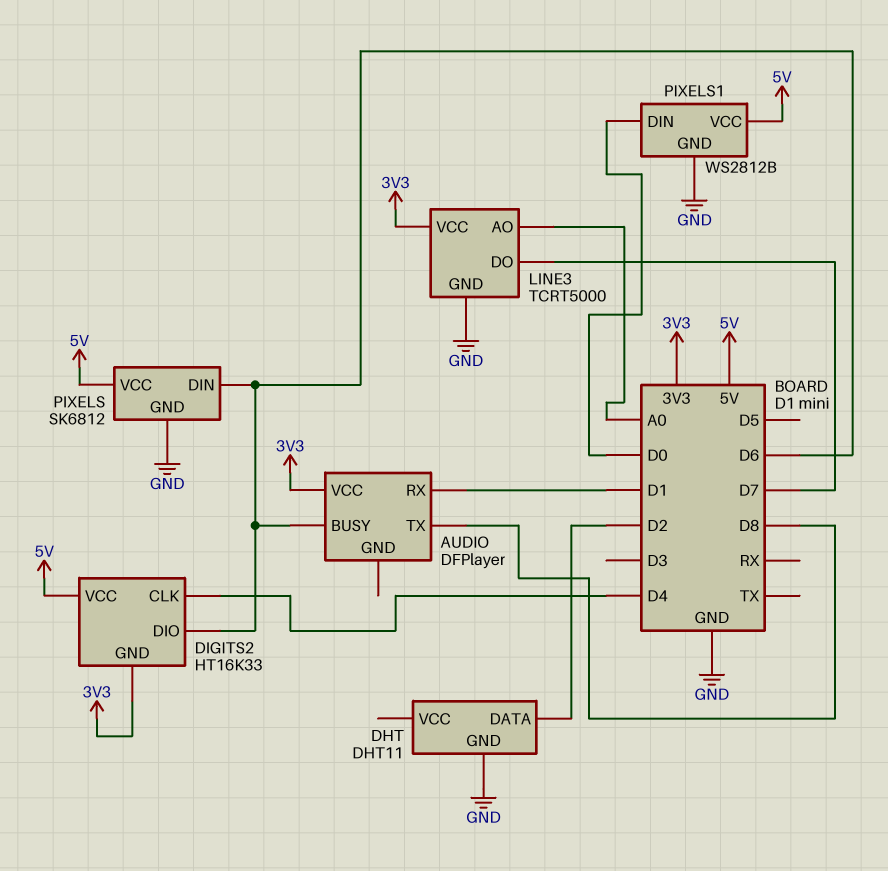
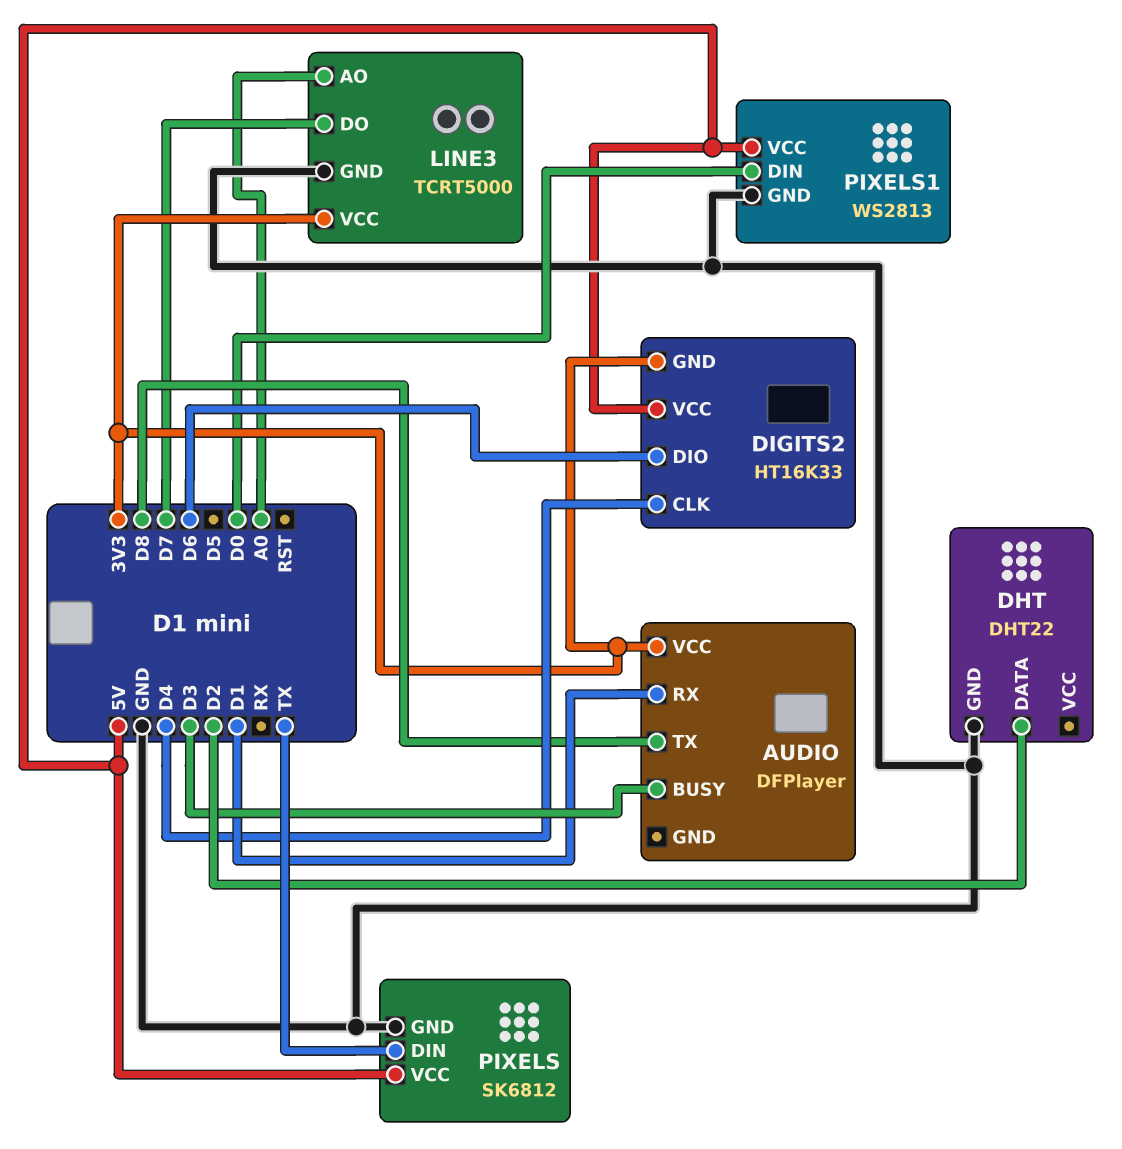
AUDIO pin BUSY: D6 -> D3
DHT: DHT11 -> DHT22
PIXELS pin DIN: D6 -> TX
PIXELS1: WS2812B -> WS2813

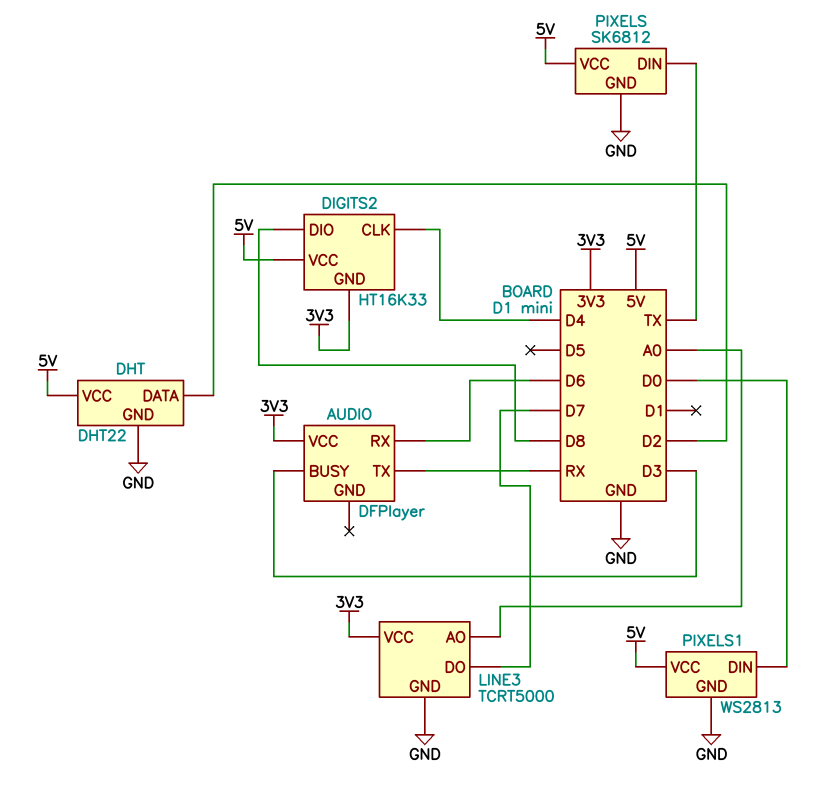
AUDIO pin RX: D1 -> D6
AUDIO pin TX: D8 -> RX
DHT pin VCC: none -> 5V
DIGITS2 pin DIO: D6 -> D8

